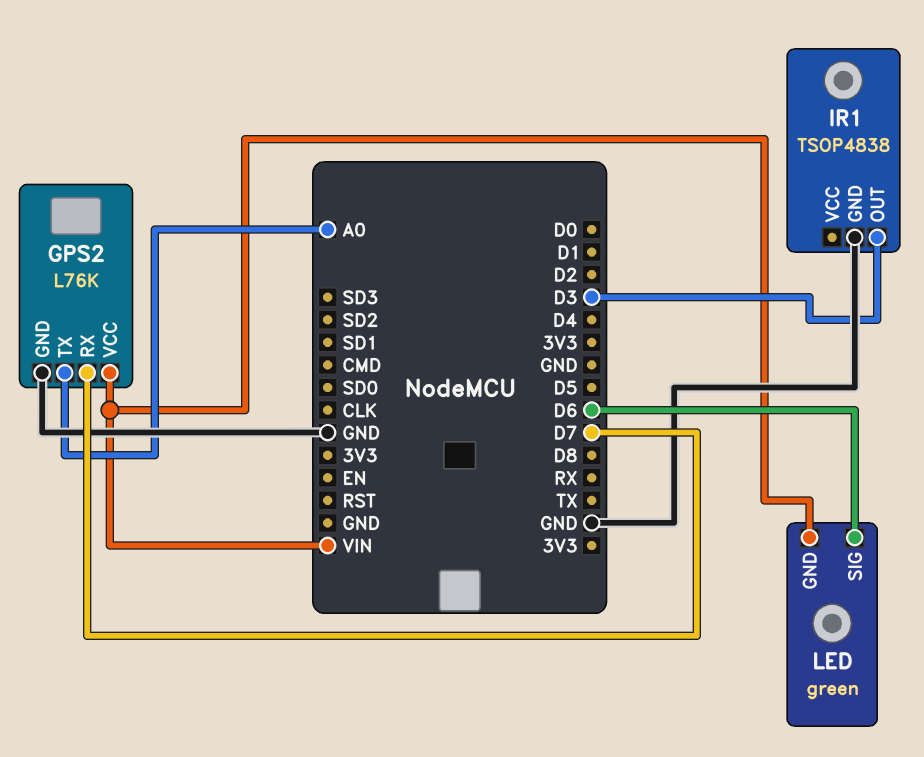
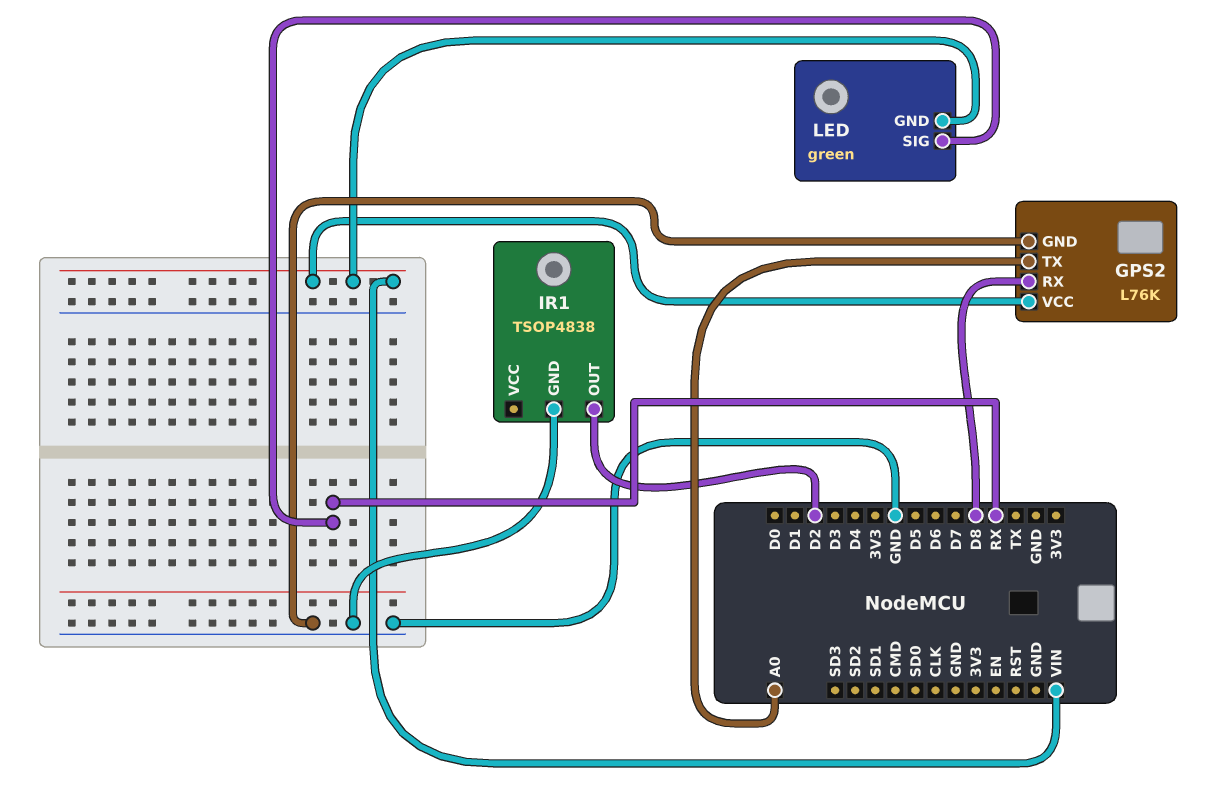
GPS2 pin RX: D7 -> D8
IR1 pin OUT: D3 -> D2
LED pin SIG: D6 -> RX

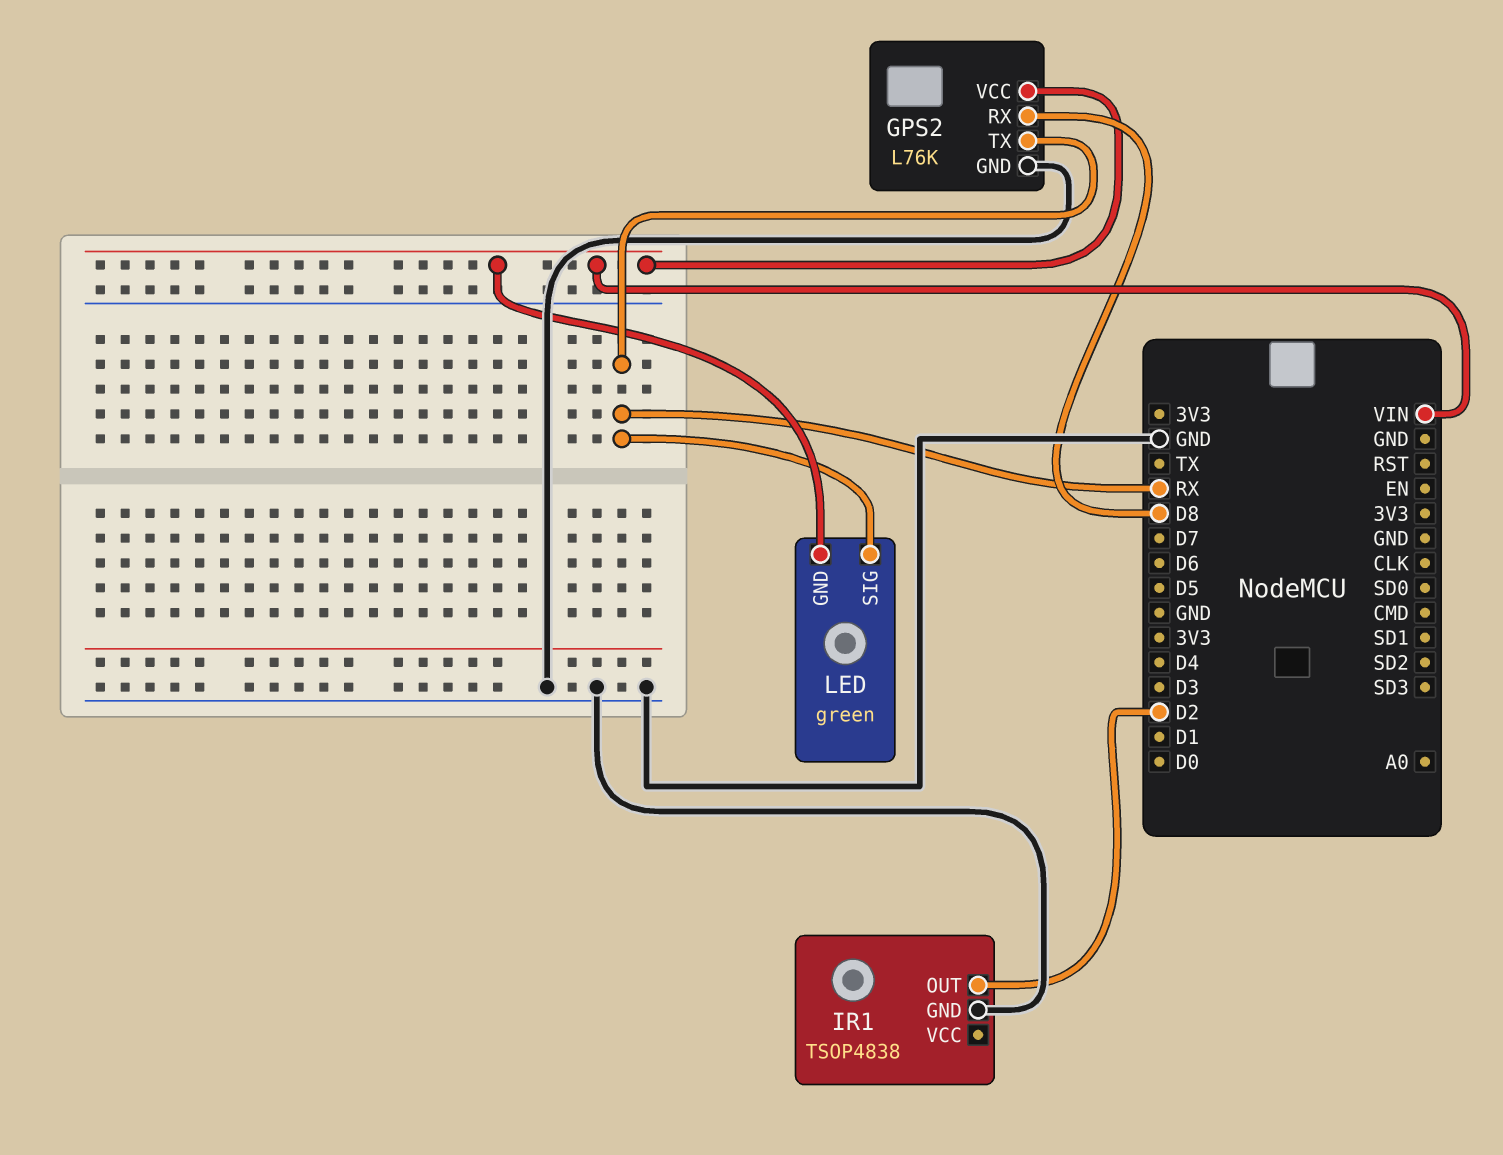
GPS2 pin TX: A0 -> RX

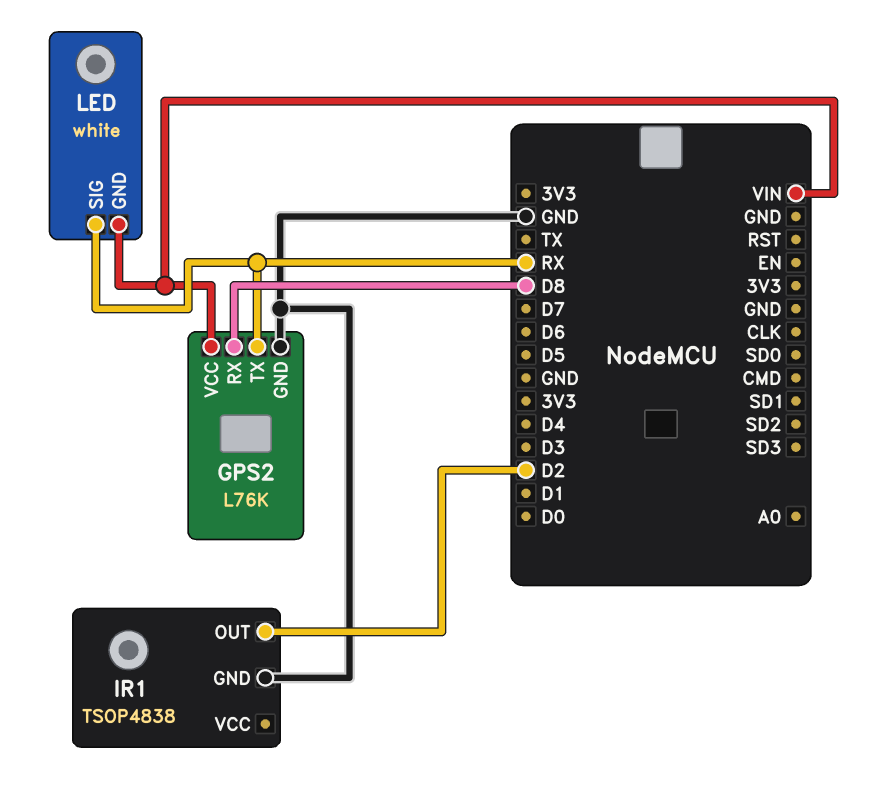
LED: green -> white

